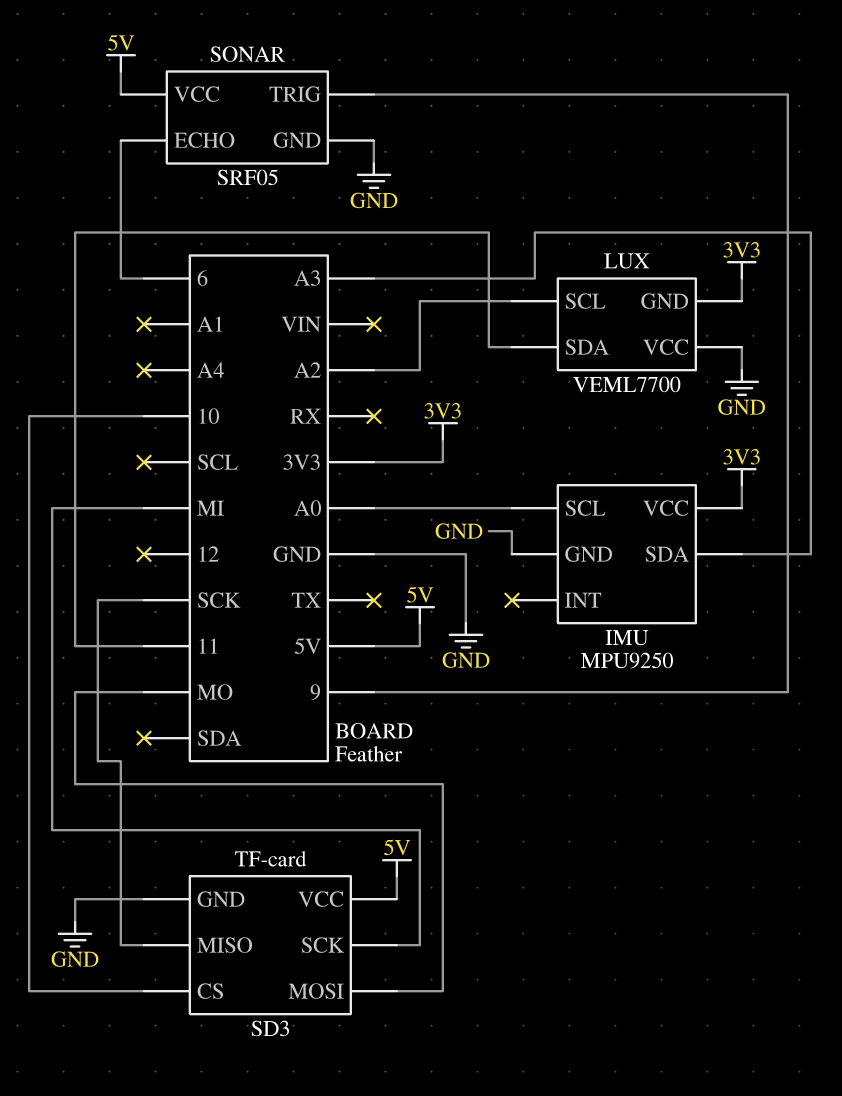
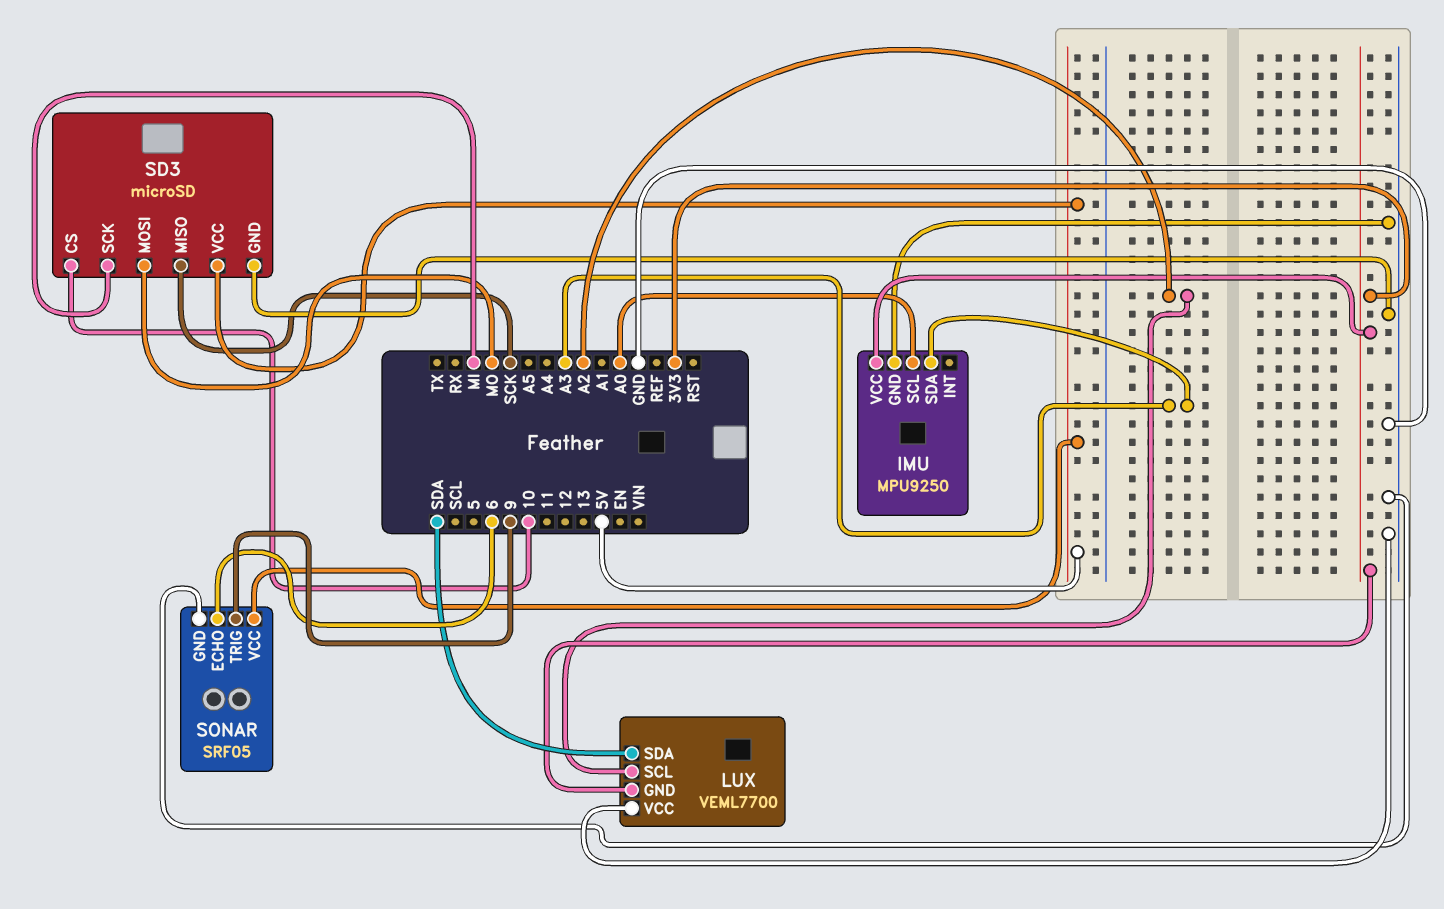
LUX pin SDA: 11 -> SDA
SD3: TF-card -> microSD

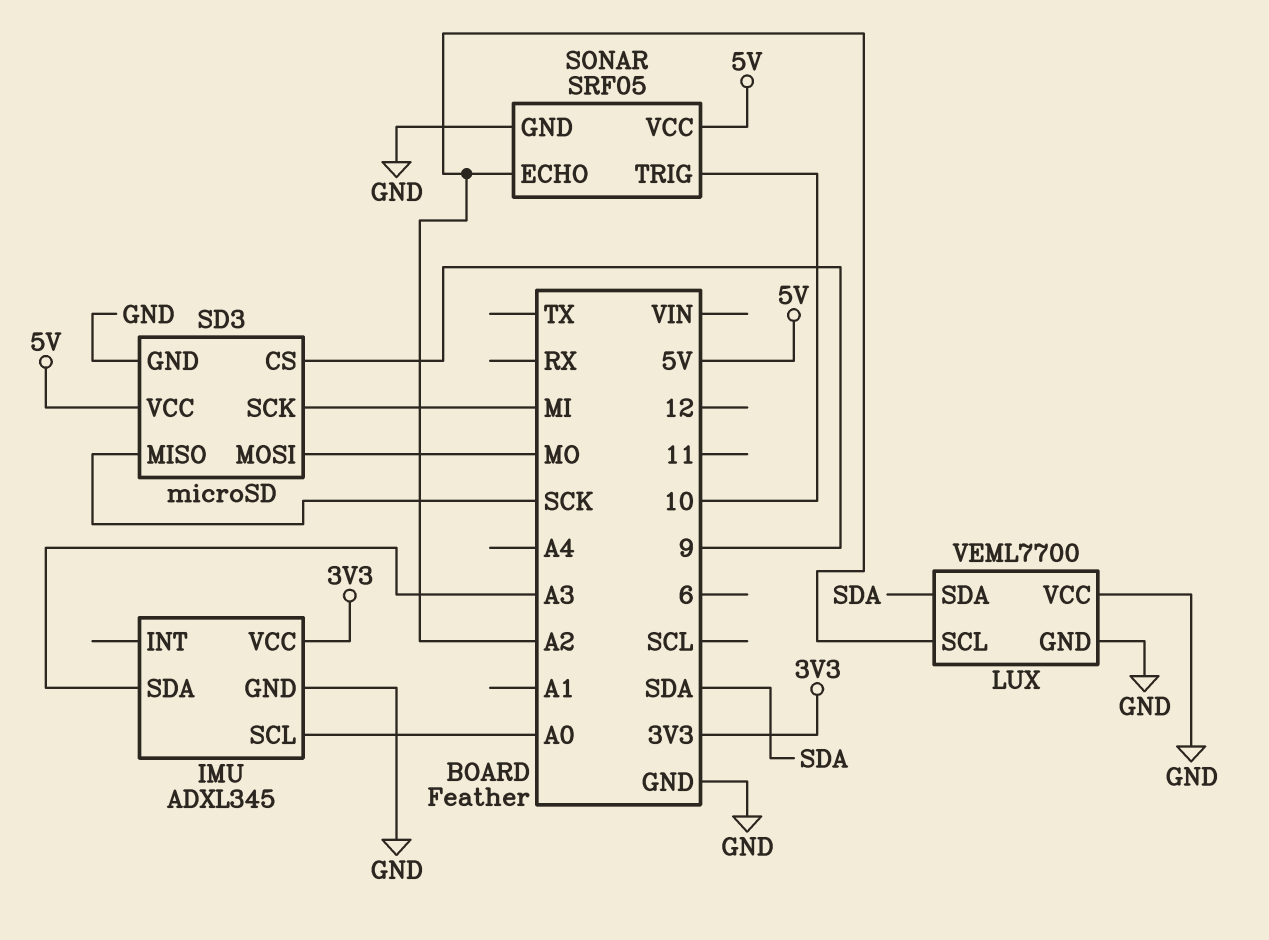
IMU: MPU9250 -> ADXL345
LUX pin GND: 3V3 -> GND
SD3 pin CS: 10 -> 9
SONAR pin ECHO: 6 -> A2
SONAR pin TRIG: 9 -> 10

